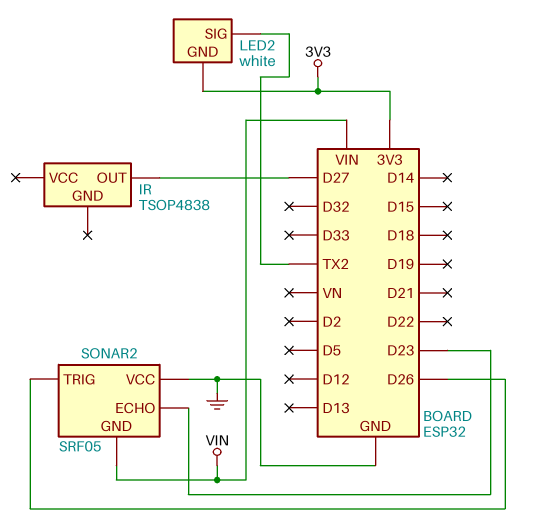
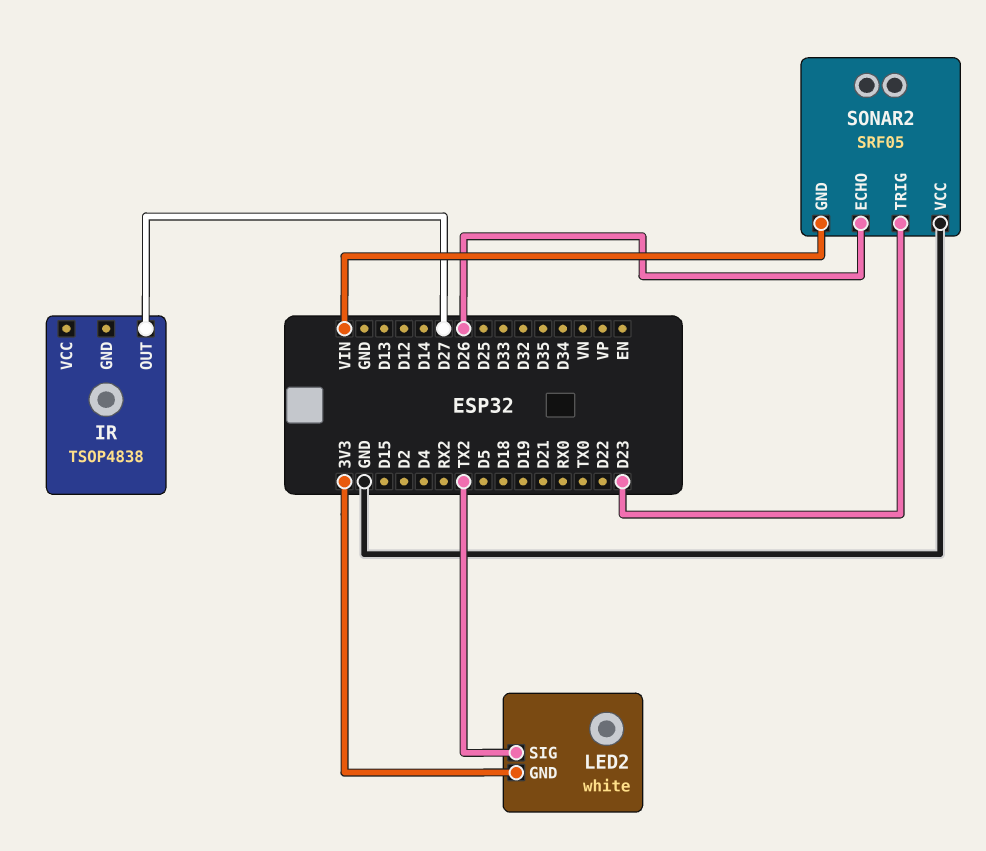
SONAR2 pin ECHO: D23 -> D26
SONAR2 pin TRIG: D26 -> D23

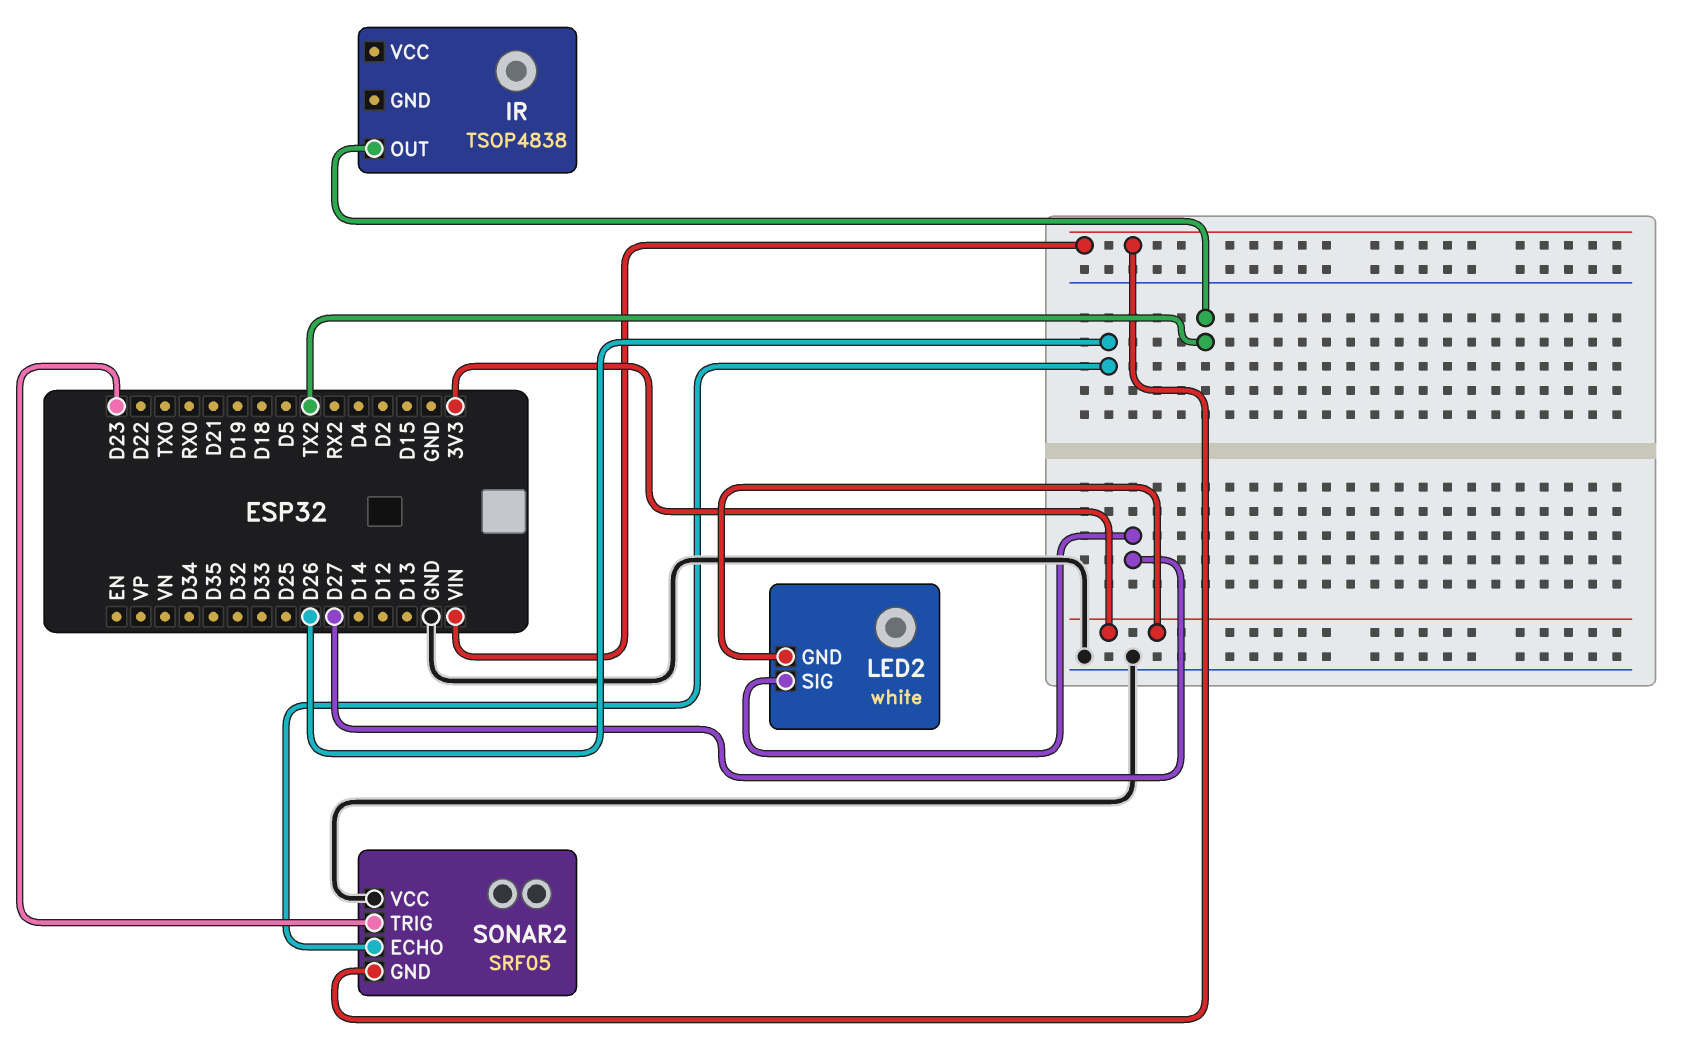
IR pin OUT: D27 -> TX2
LED2 pin SIG: TX2 -> D27

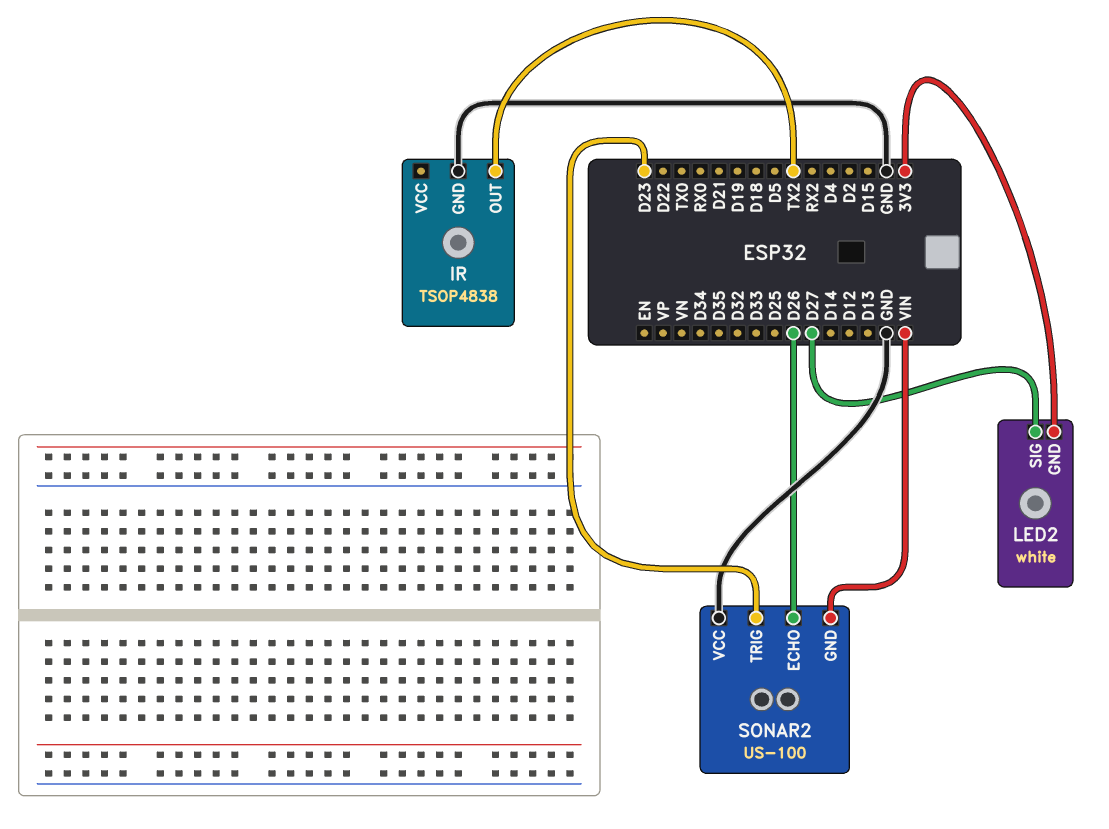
IR pin GND: none -> GND
SONAR2: SRF05 -> US-100

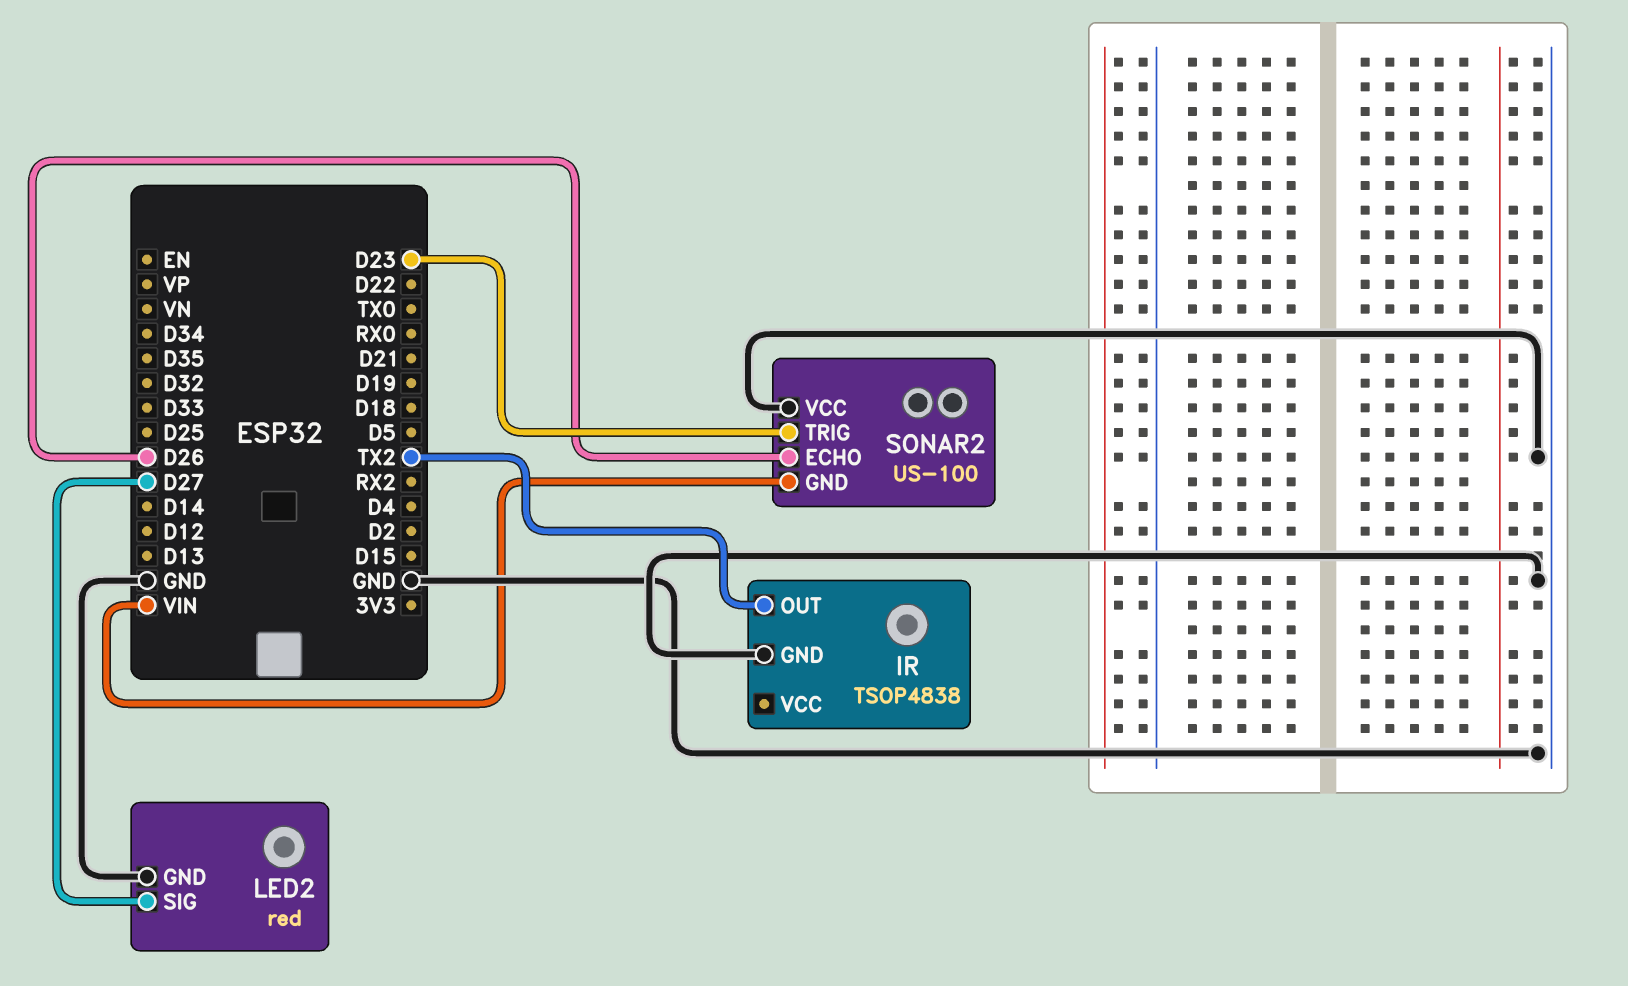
LED2: white -> red
LED2 pin GND: 3V3 -> GND

